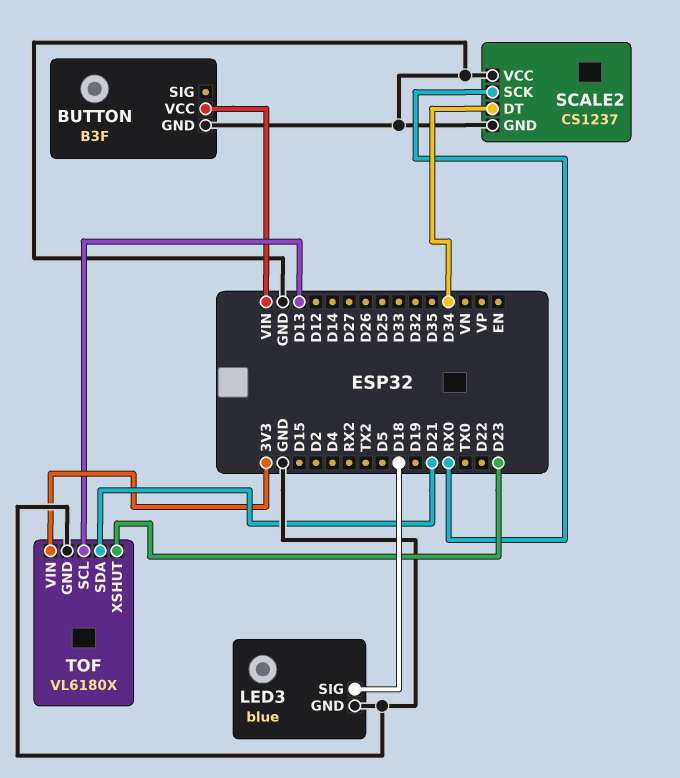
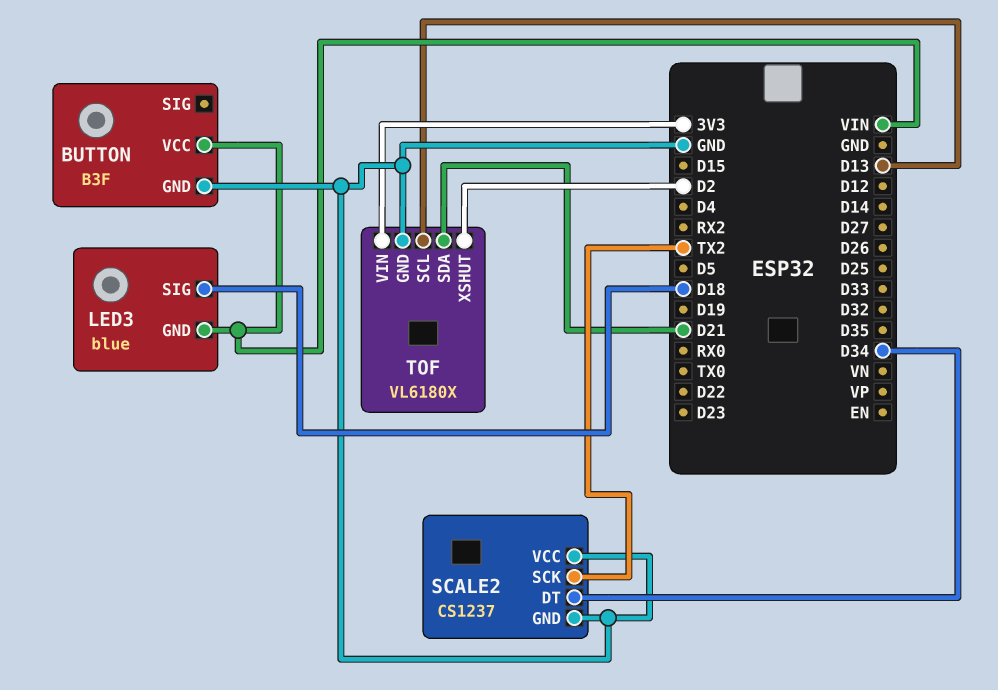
LED3 pin GND: GND -> VIN
SCALE2 pin SCK: RX0 -> TX2
TOF pin XSHUT: D23 -> D2

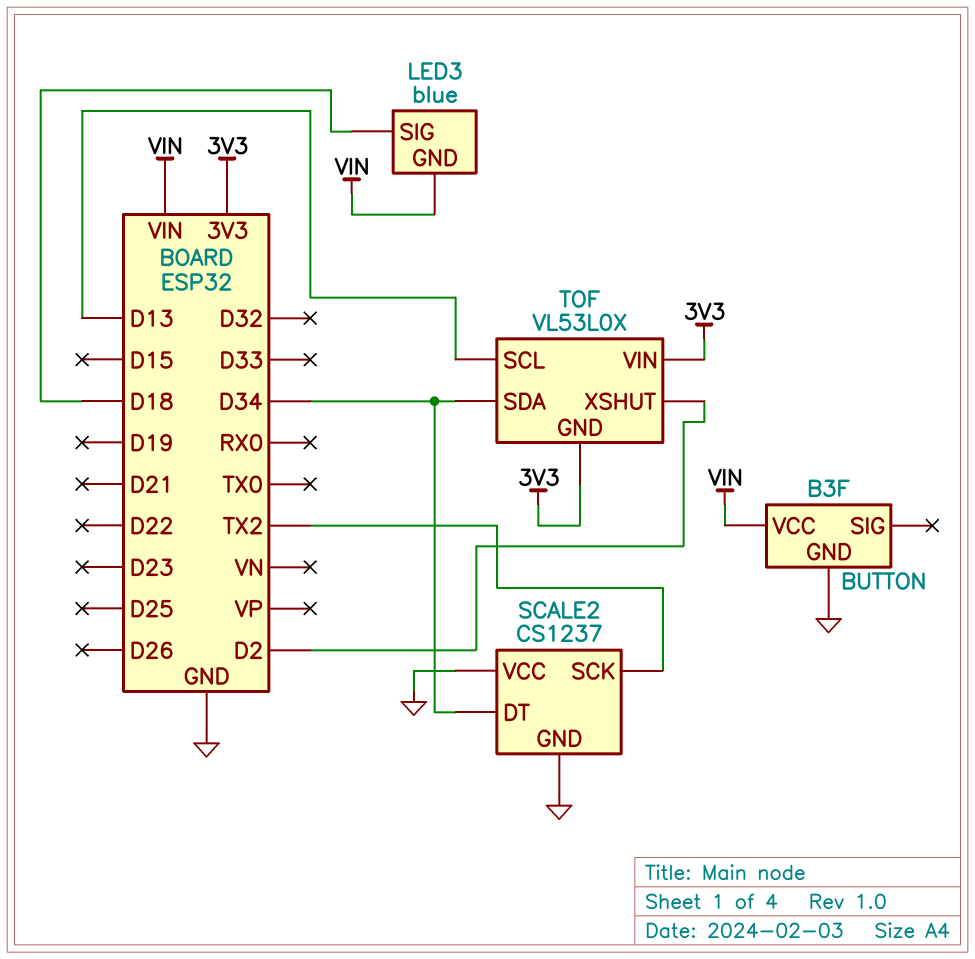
TOF: VL6180X -> VL53L0X
TOF pin GND: GND -> 3V3
TOF pin SDA: D21 -> D34

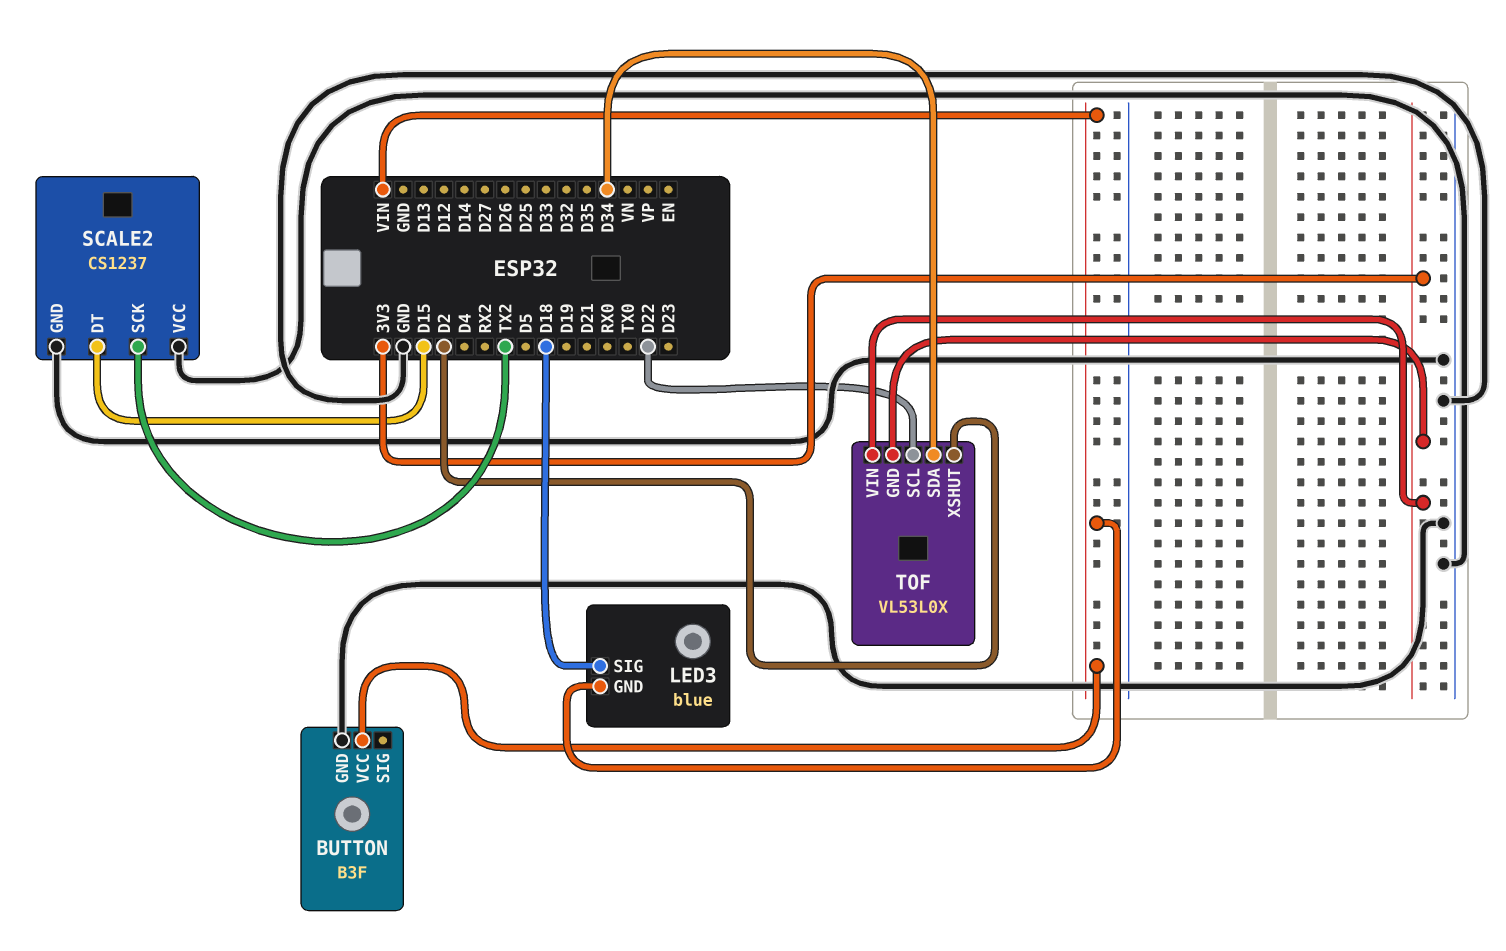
SCALE2 pin DT: D34 -> D15
TOF pin SCL: D13 -> D22

